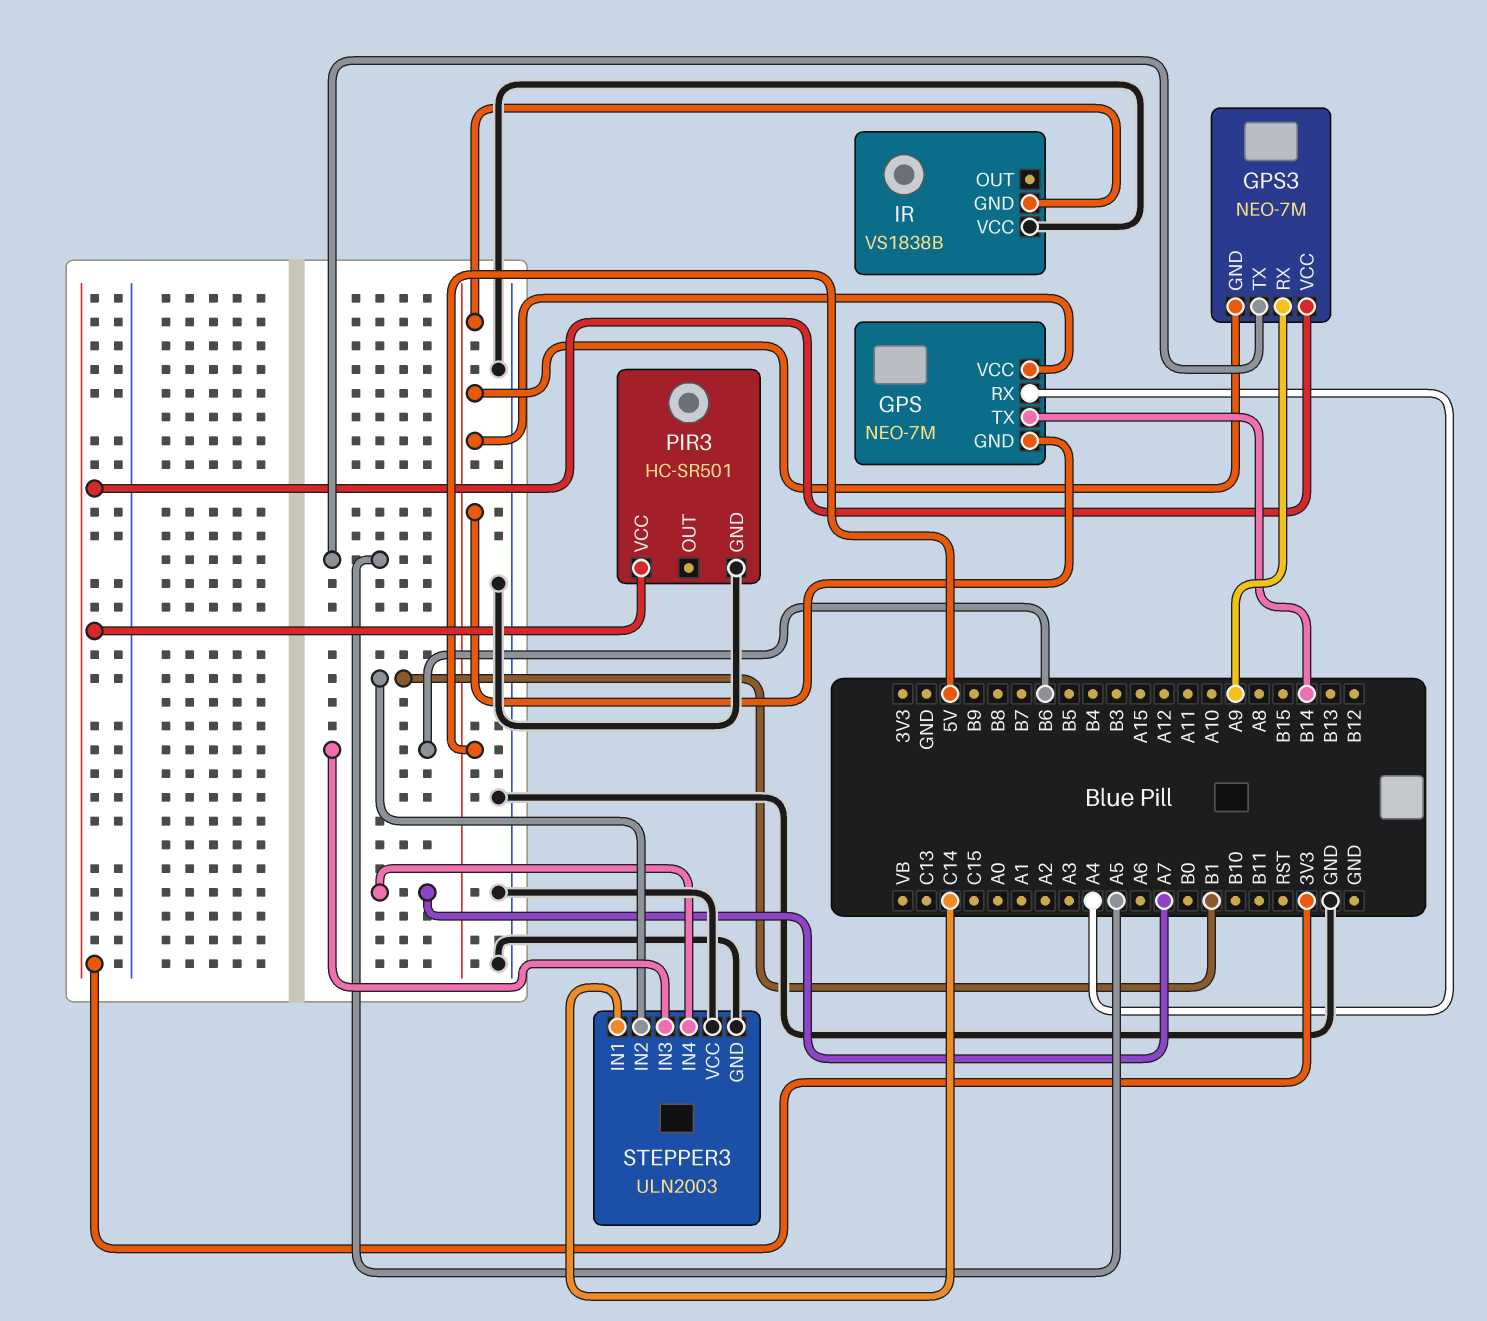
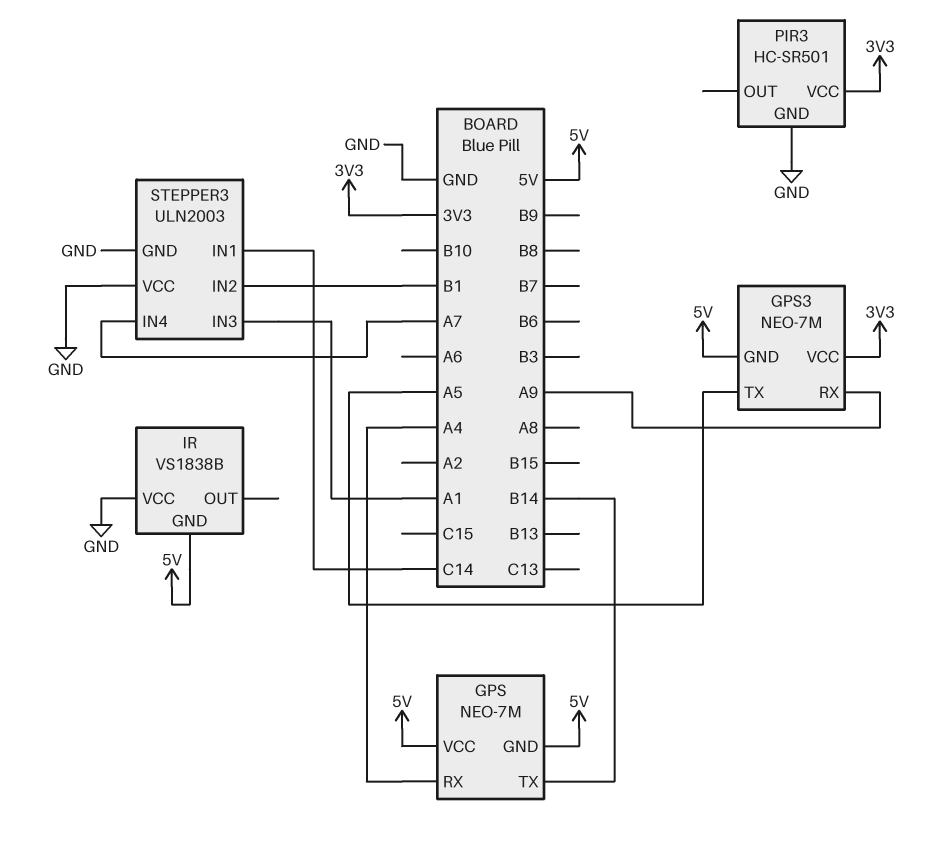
STEPPER3 pin IN3: B6 -> A1

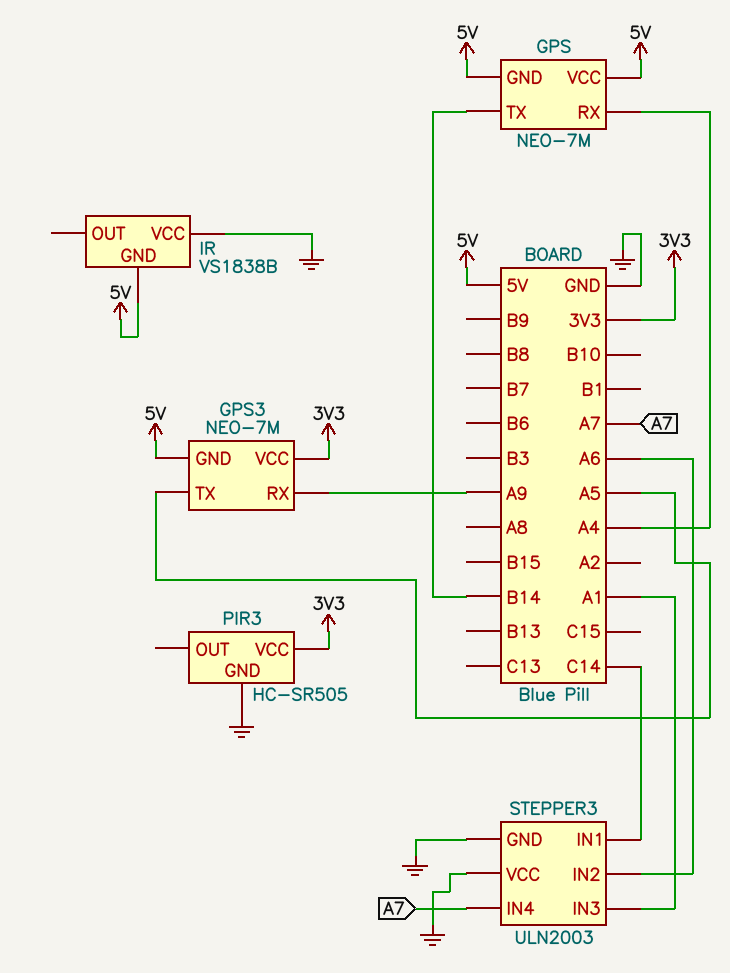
PIR3: HC-SR501 -> HC-SR505
STEPPER3 pin IN2: B1 -> A6

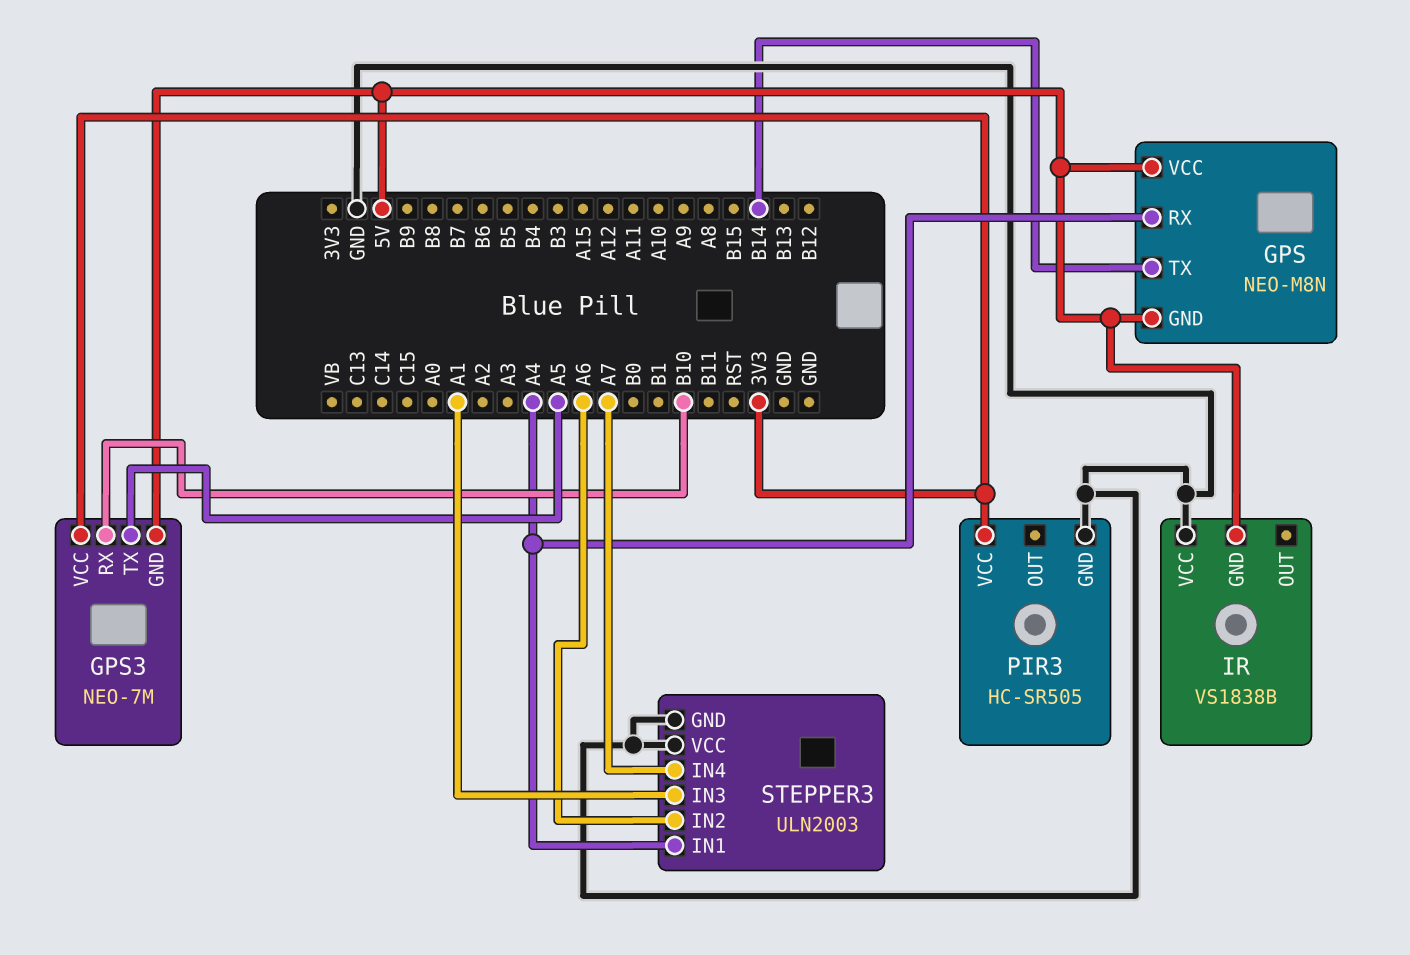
GPS: NEO-7M -> NEO-M8N
GPS3 pin RX: A9 -> B10
STEPPER3 pin IN1: C14 -> A4

